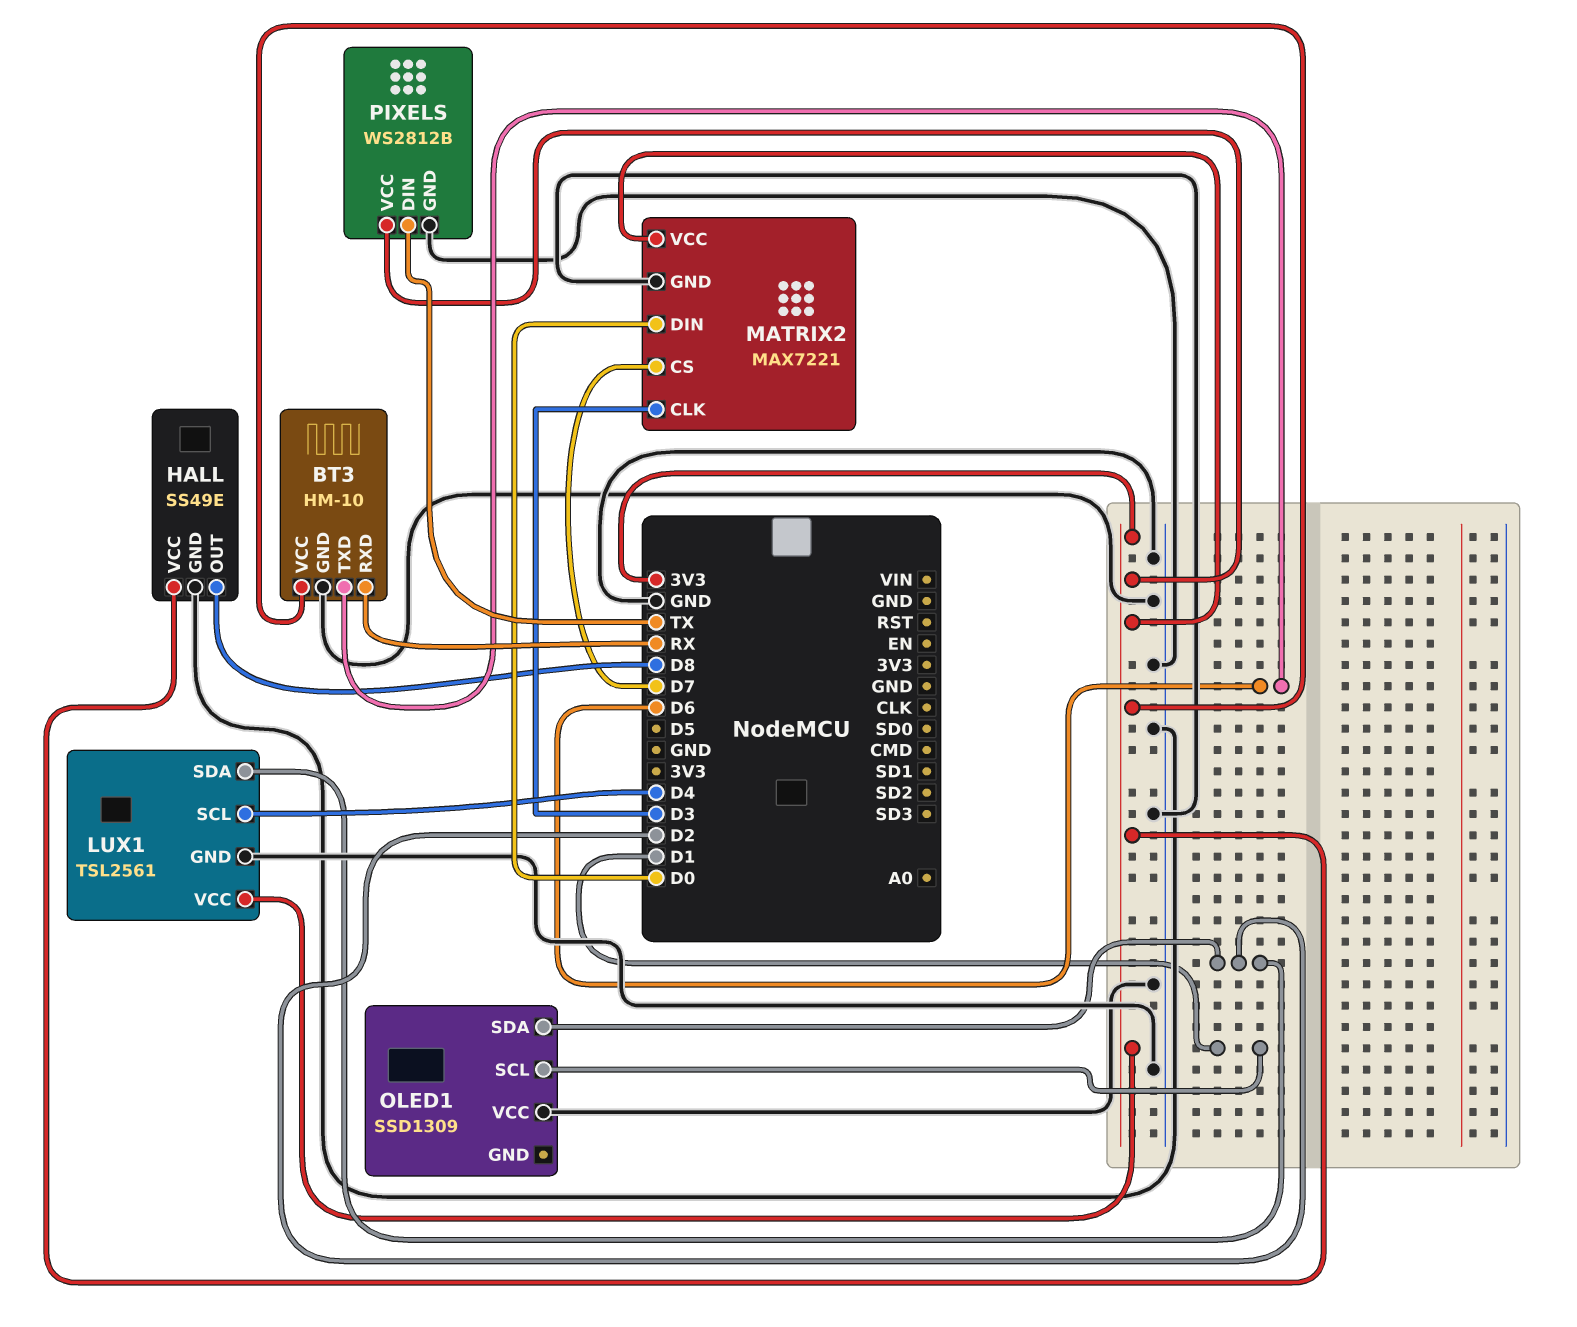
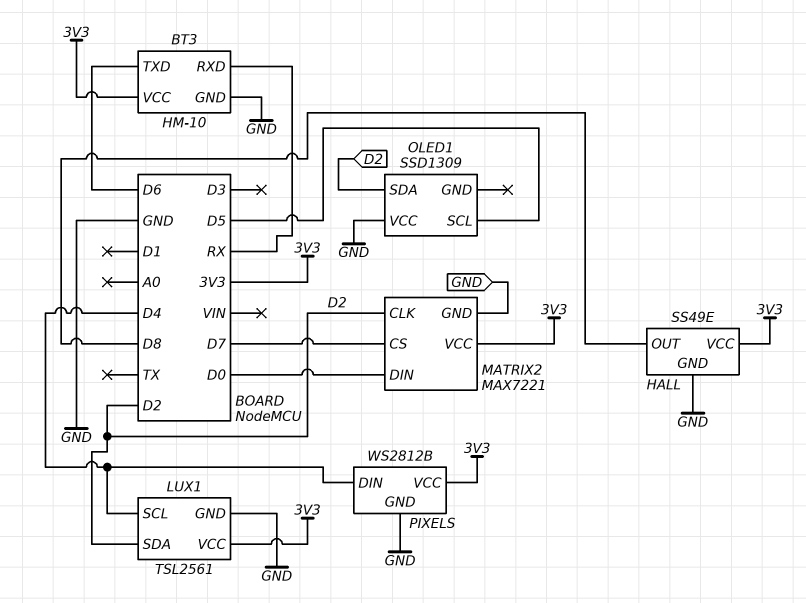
MATRIX2 pin CLK: D3 -> D2
OLED1 pin SCL: D1 -> D5
PIXELS pin DIN: TX -> D4

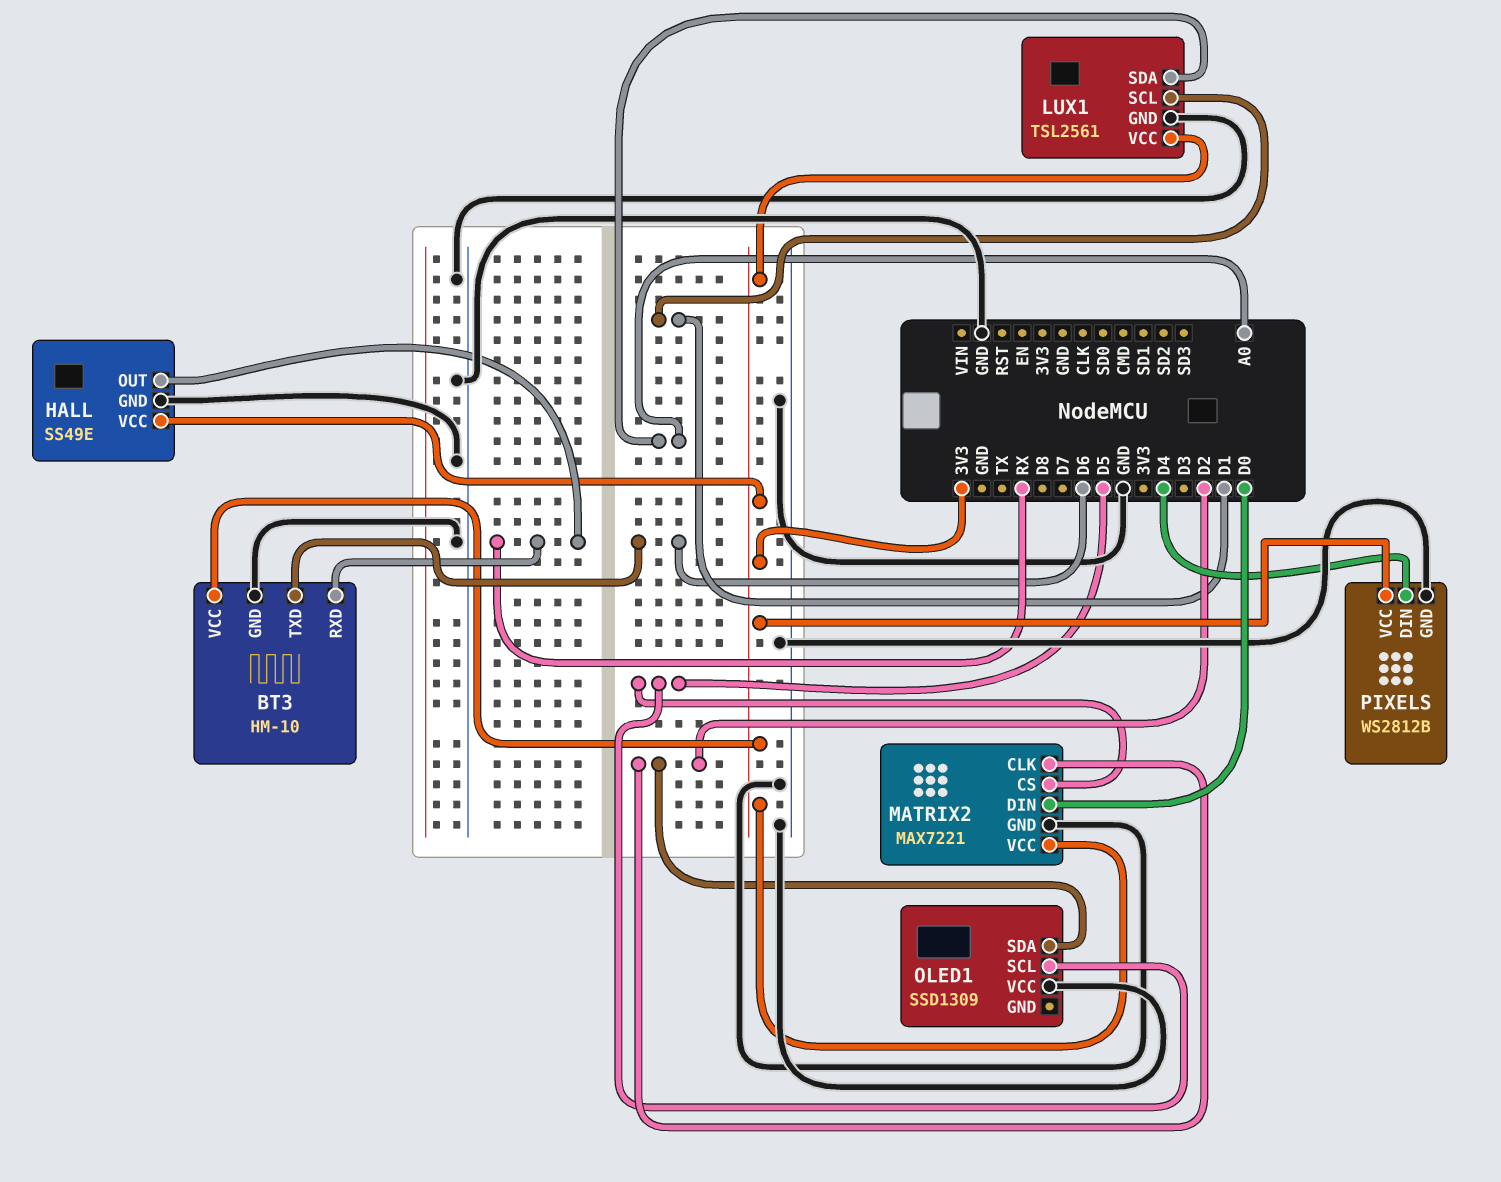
HALL pin OUT: D8 -> RX
LUX1 pin SCL: D4 -> D1
LUX1 pin SDA: D2 -> A0
MATRIX2 pin CS: D7 -> D5

